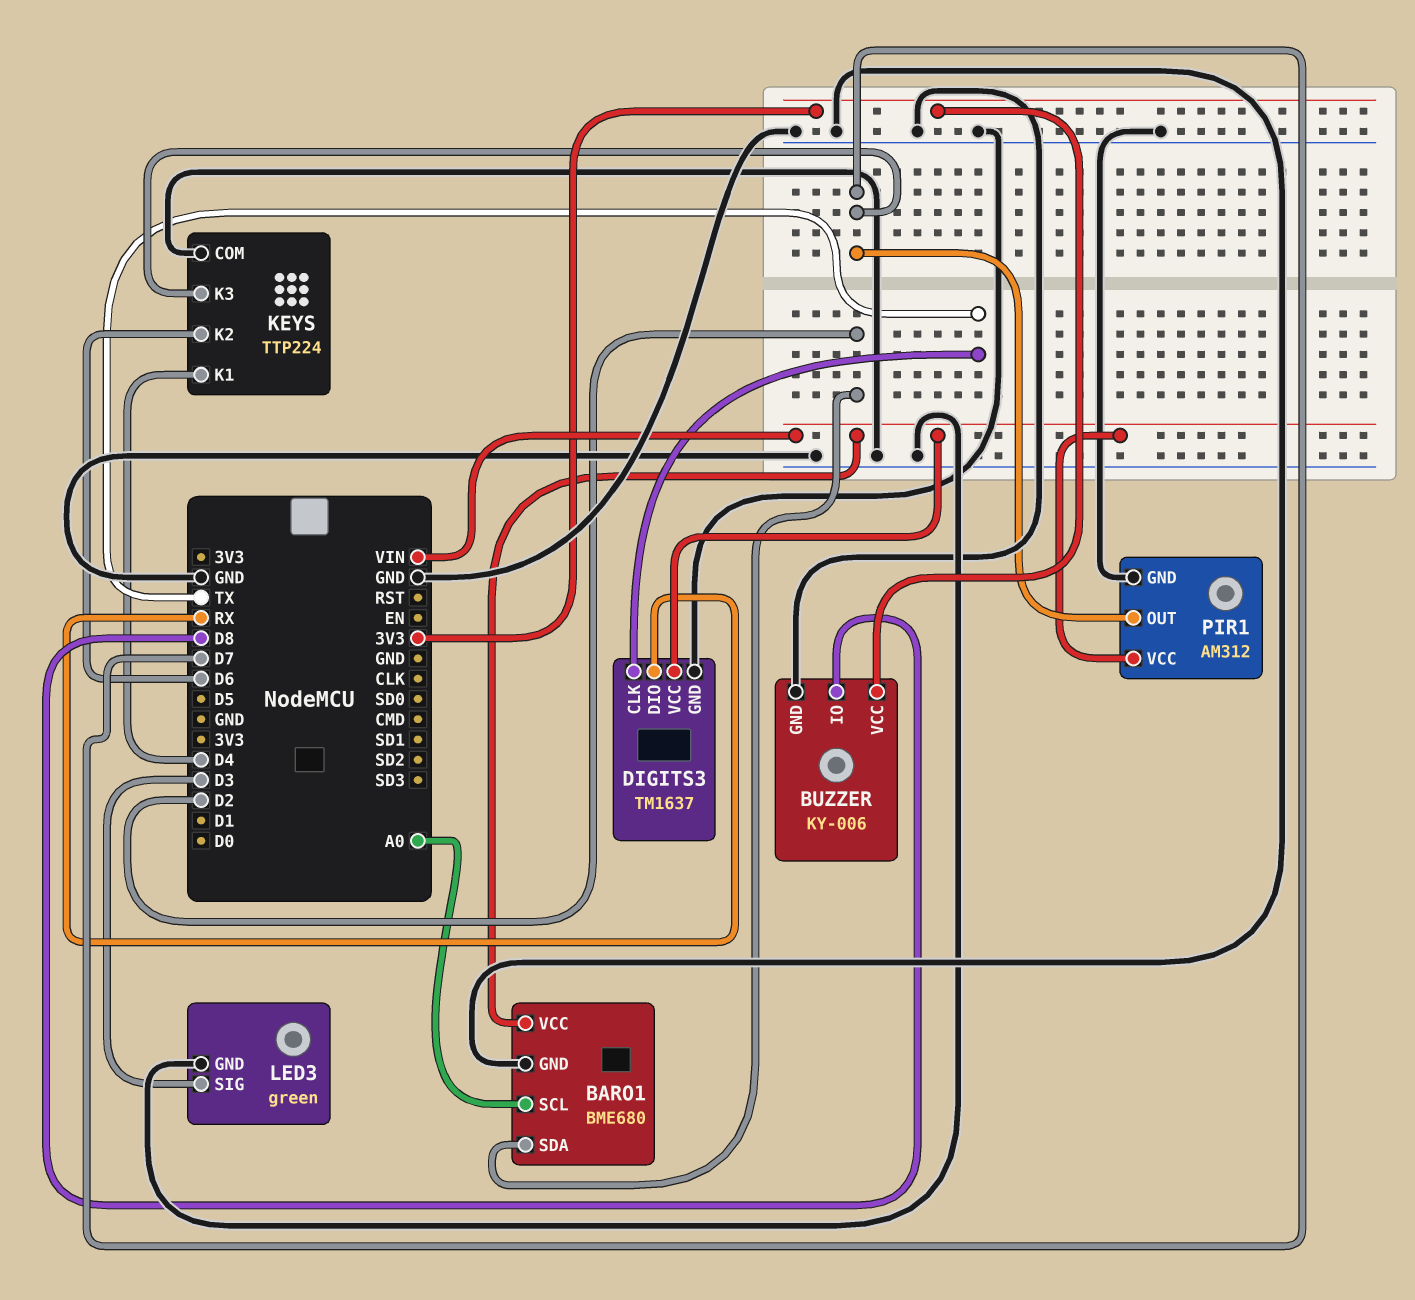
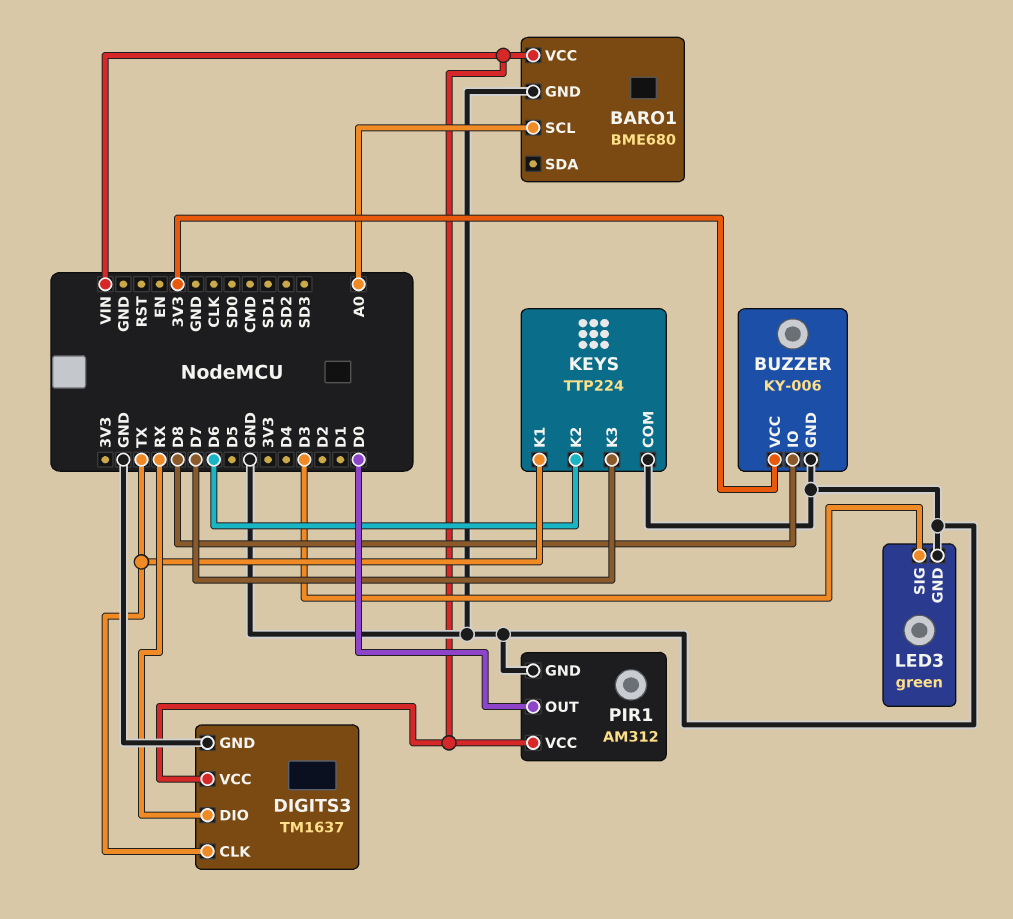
BARO1 pin SDA: D2 -> none
KEYS pin K1: D4 -> TX
PIR1 pin OUT: D7 -> D0

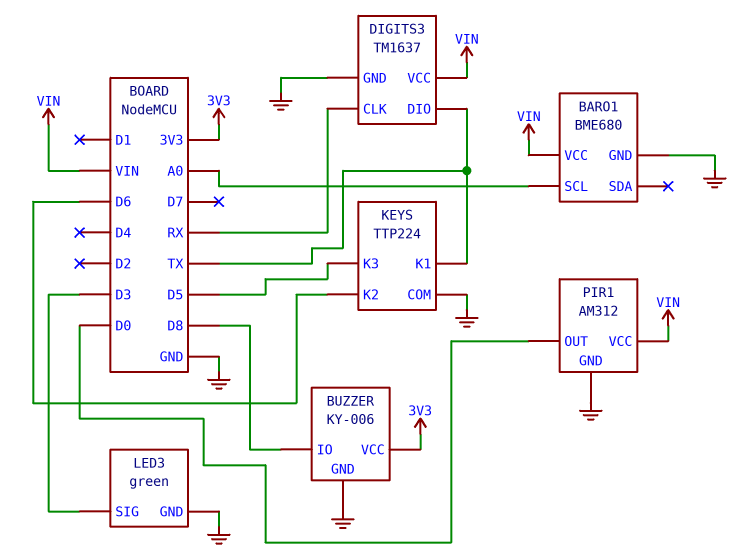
DIGITS3 pin CLK: TX -> RX
DIGITS3 pin DIO: RX -> TX
KEYS pin K3: D7 -> D5

